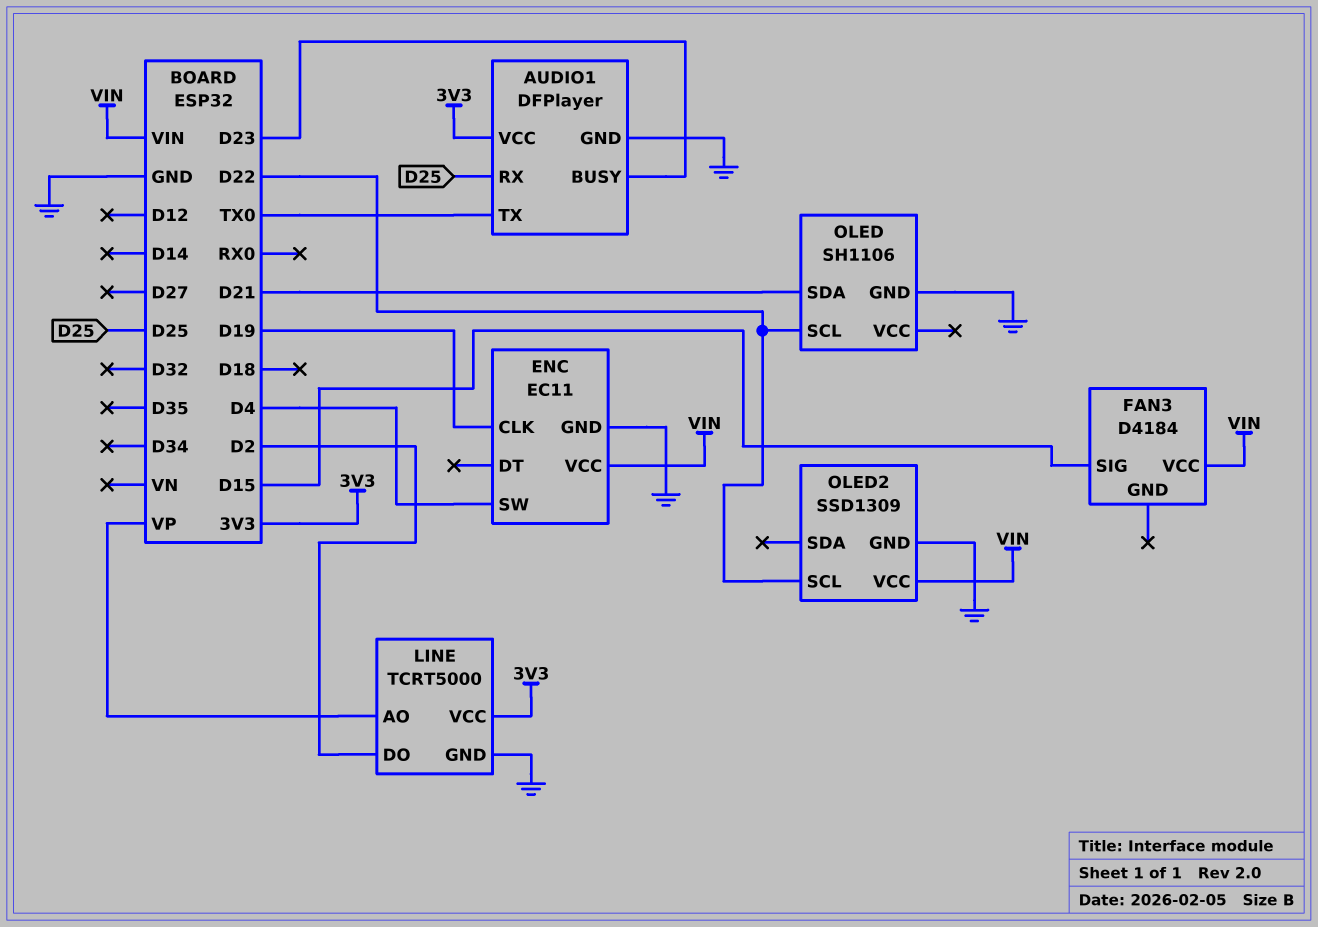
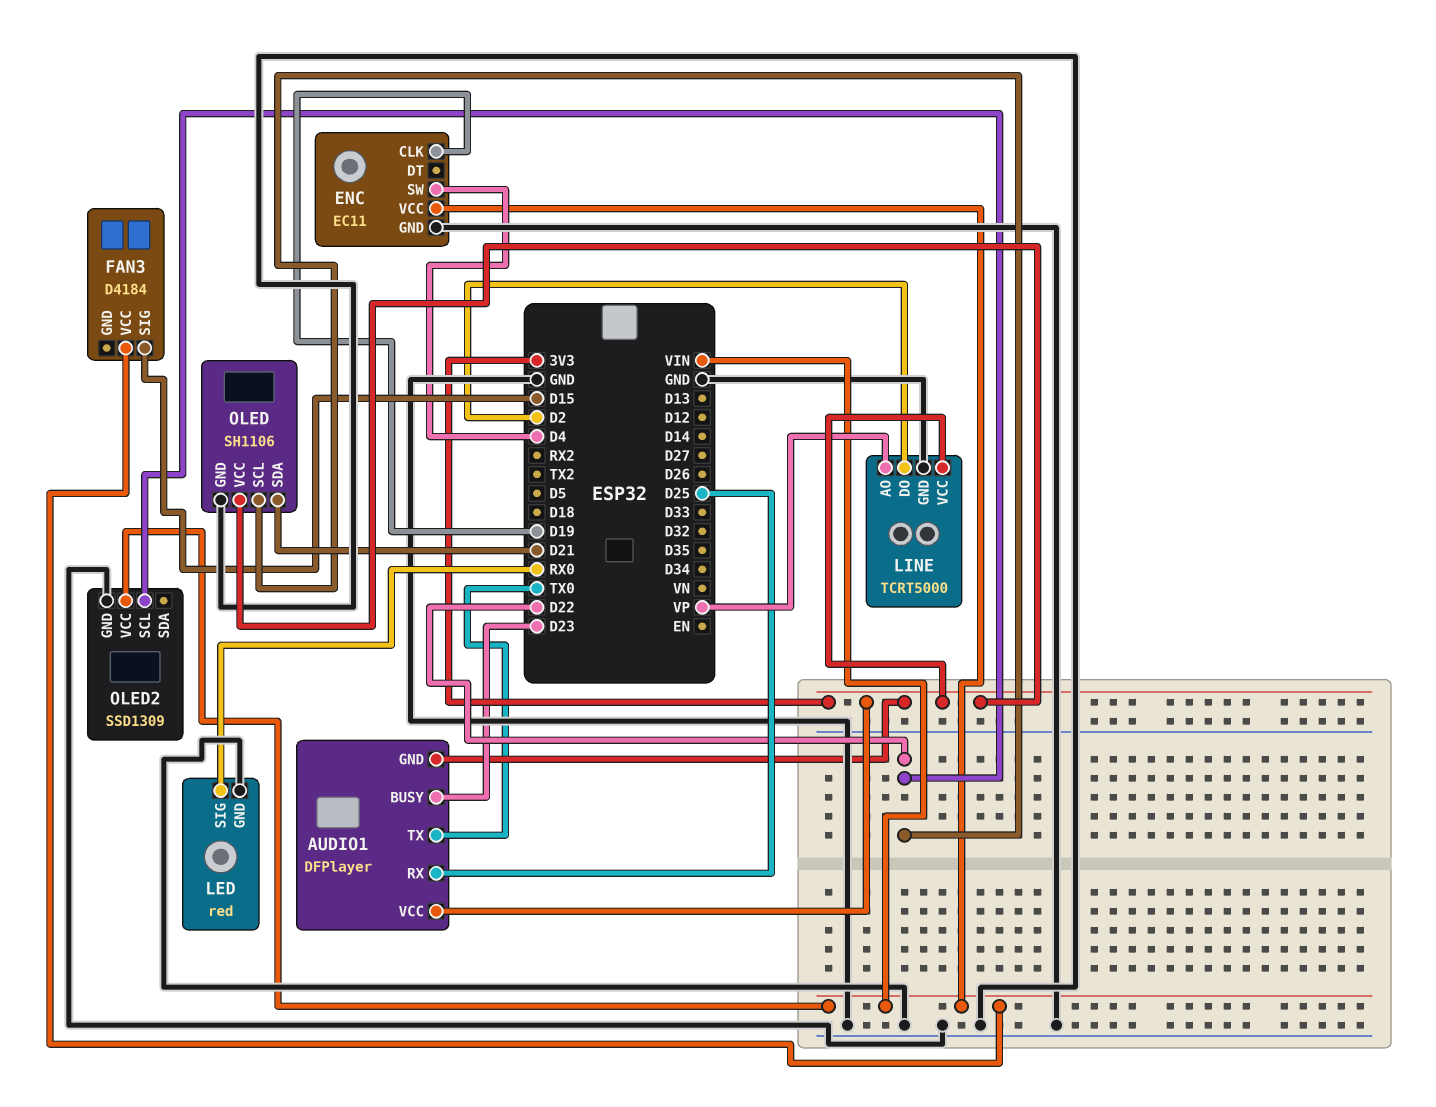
AUDIO1 pin GND: GND -> 3V3
LED: none -> red
LED pin GND: none -> GND
LED pin SIG: none -> RX0
OLED pin VCC: none -> 3V3

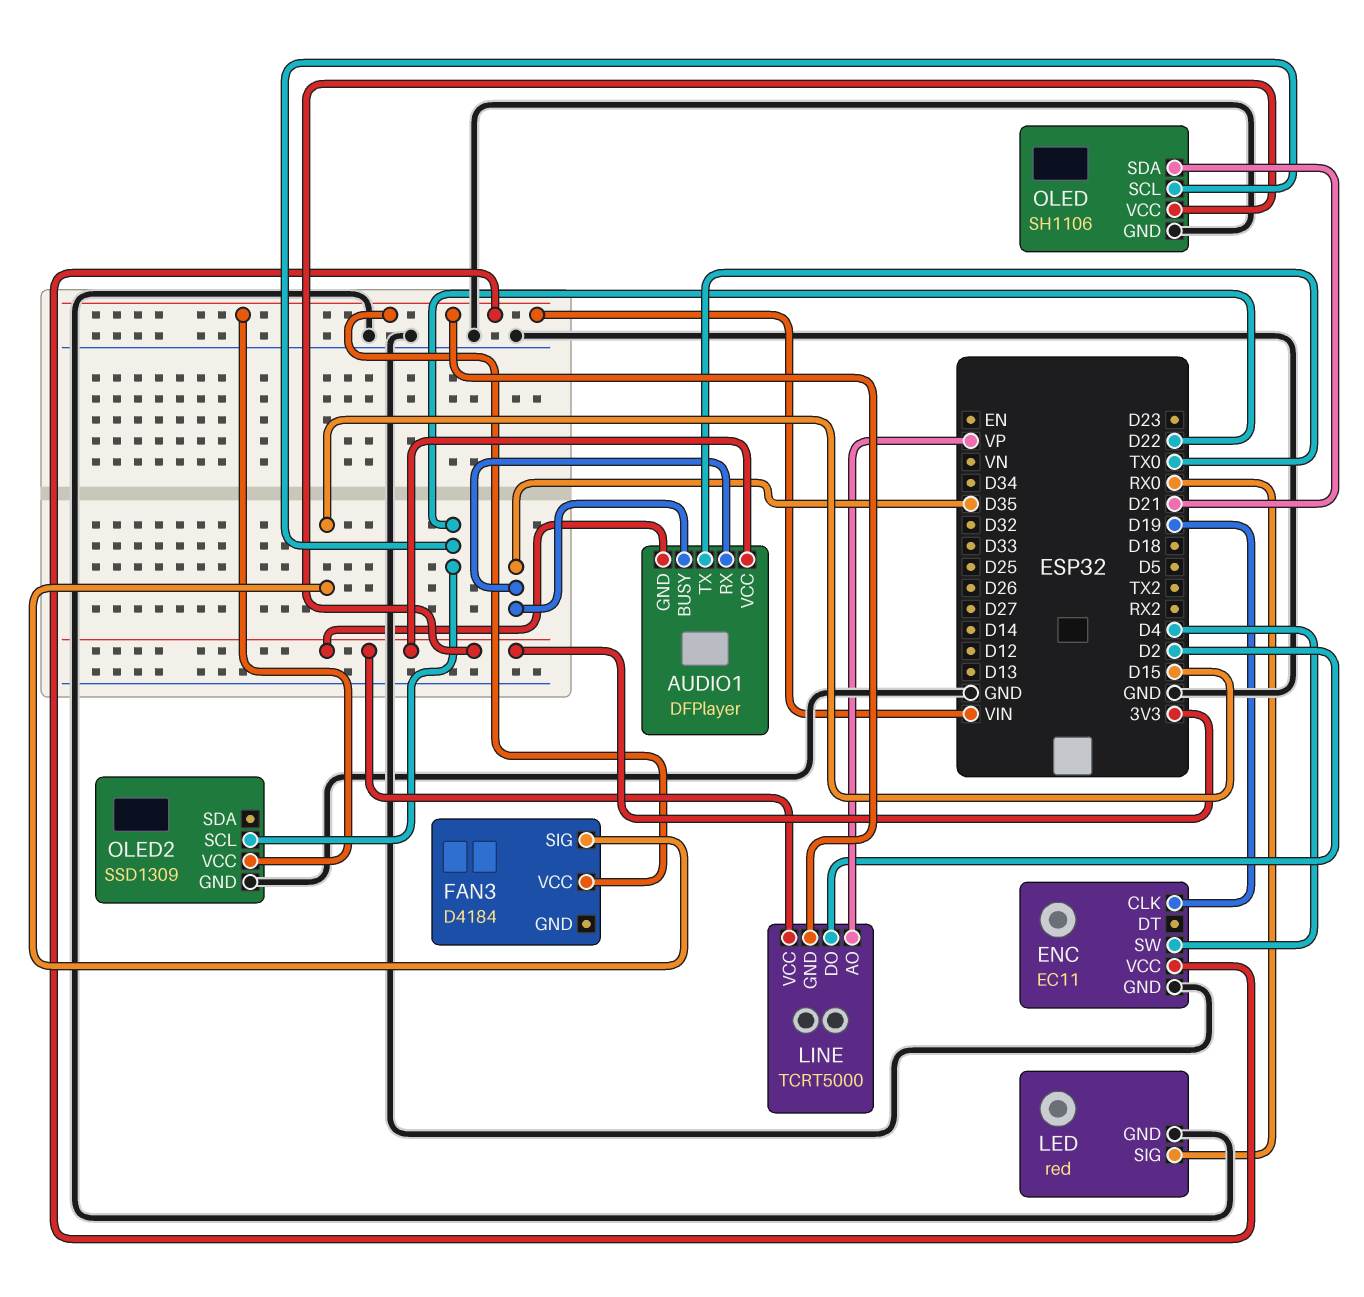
AUDIO1 pin BUSY: D23 -> D35
AUDIO1 pin RX: D25 -> D35
LINE pin GND: GND -> VIN

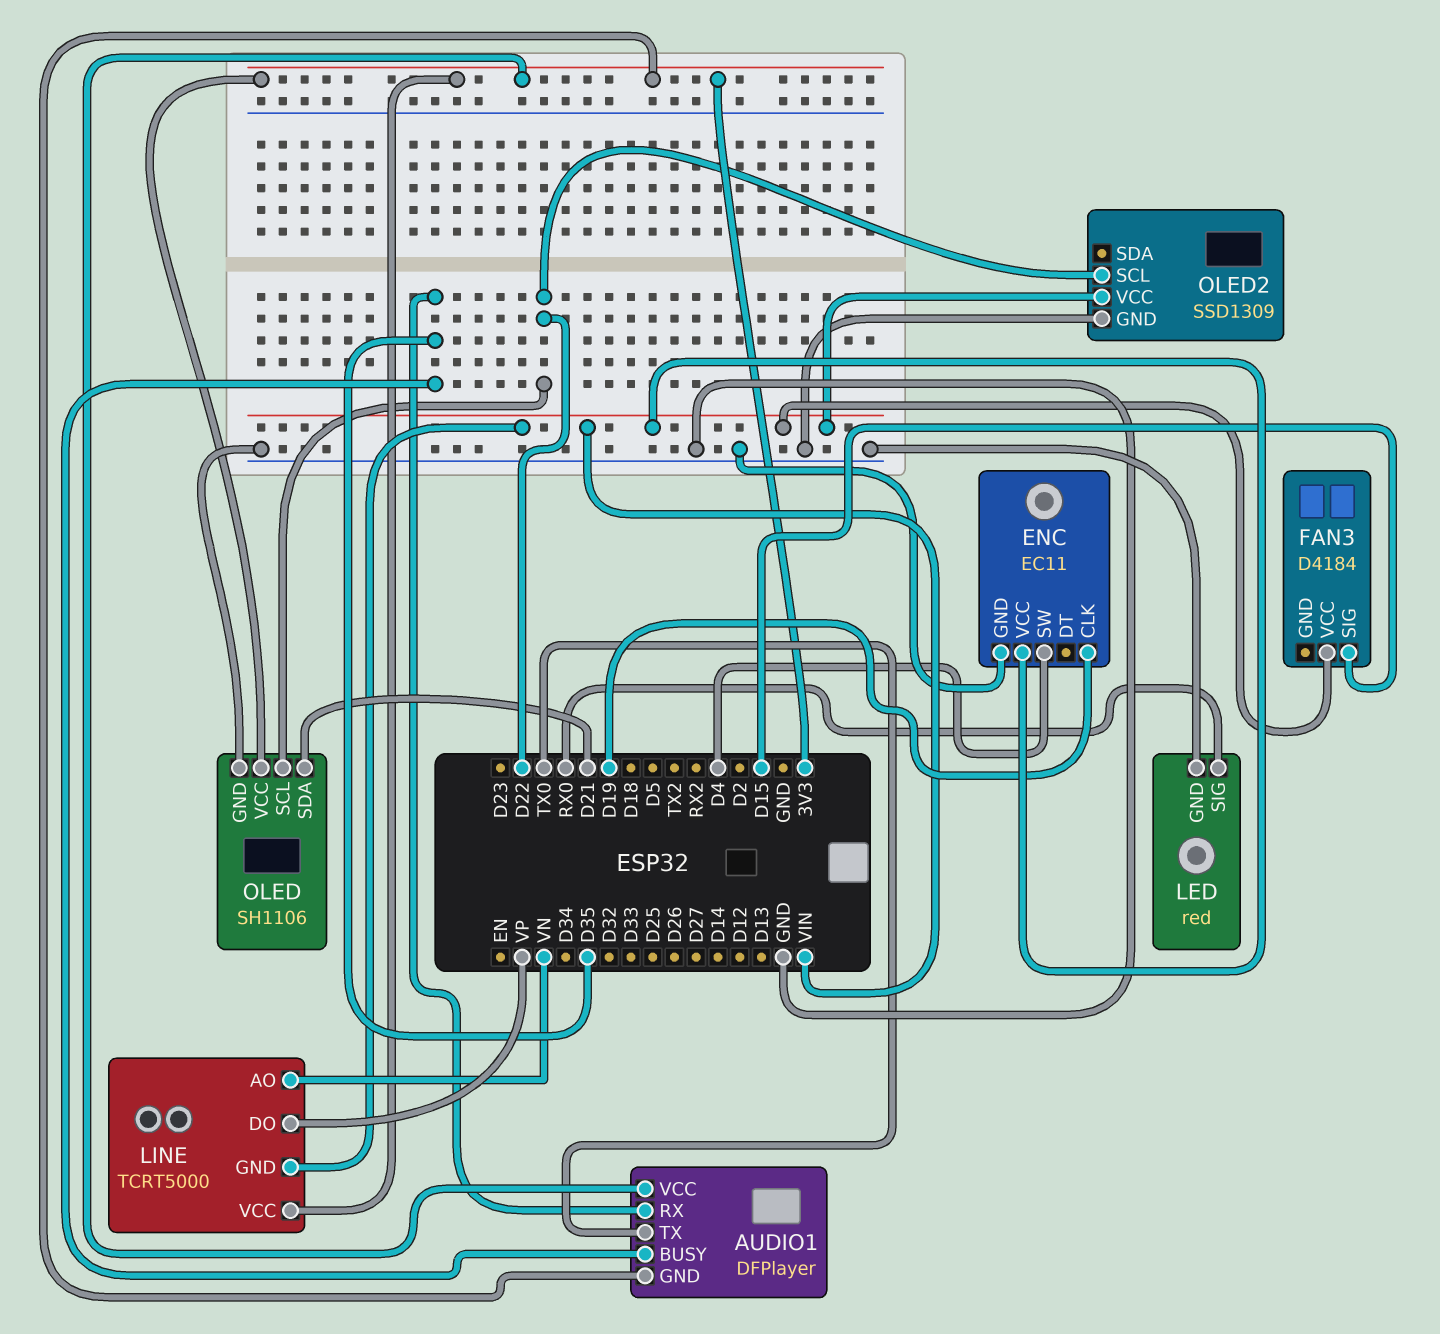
LINE pin AO: VP -> VN
LINE pin DO: D2 -> VP

